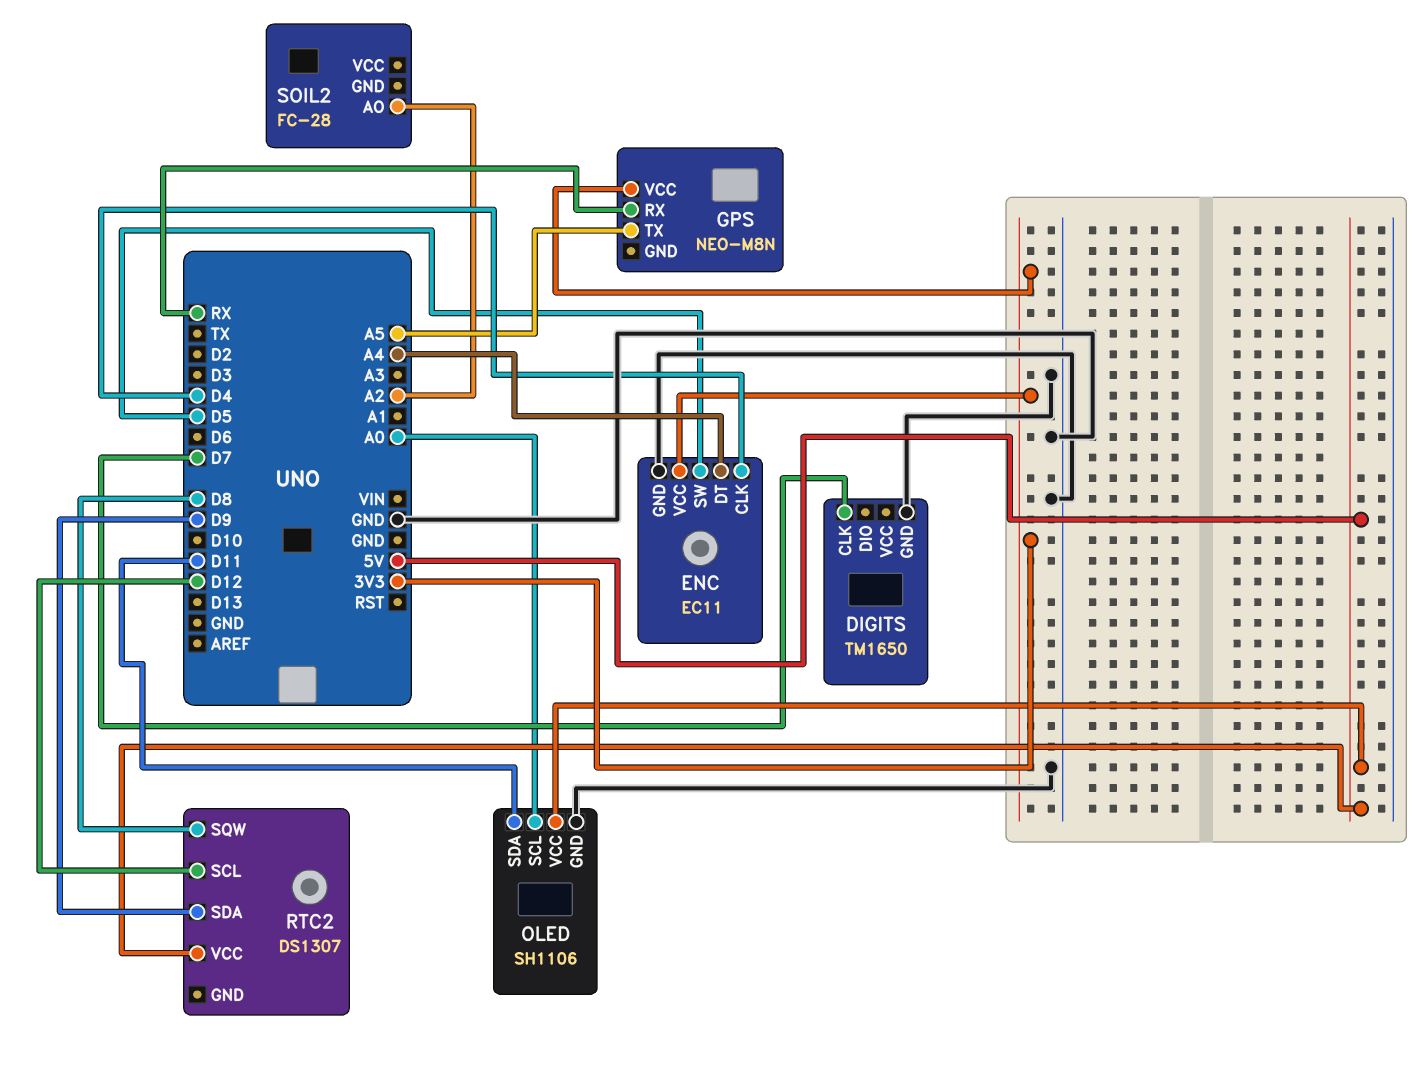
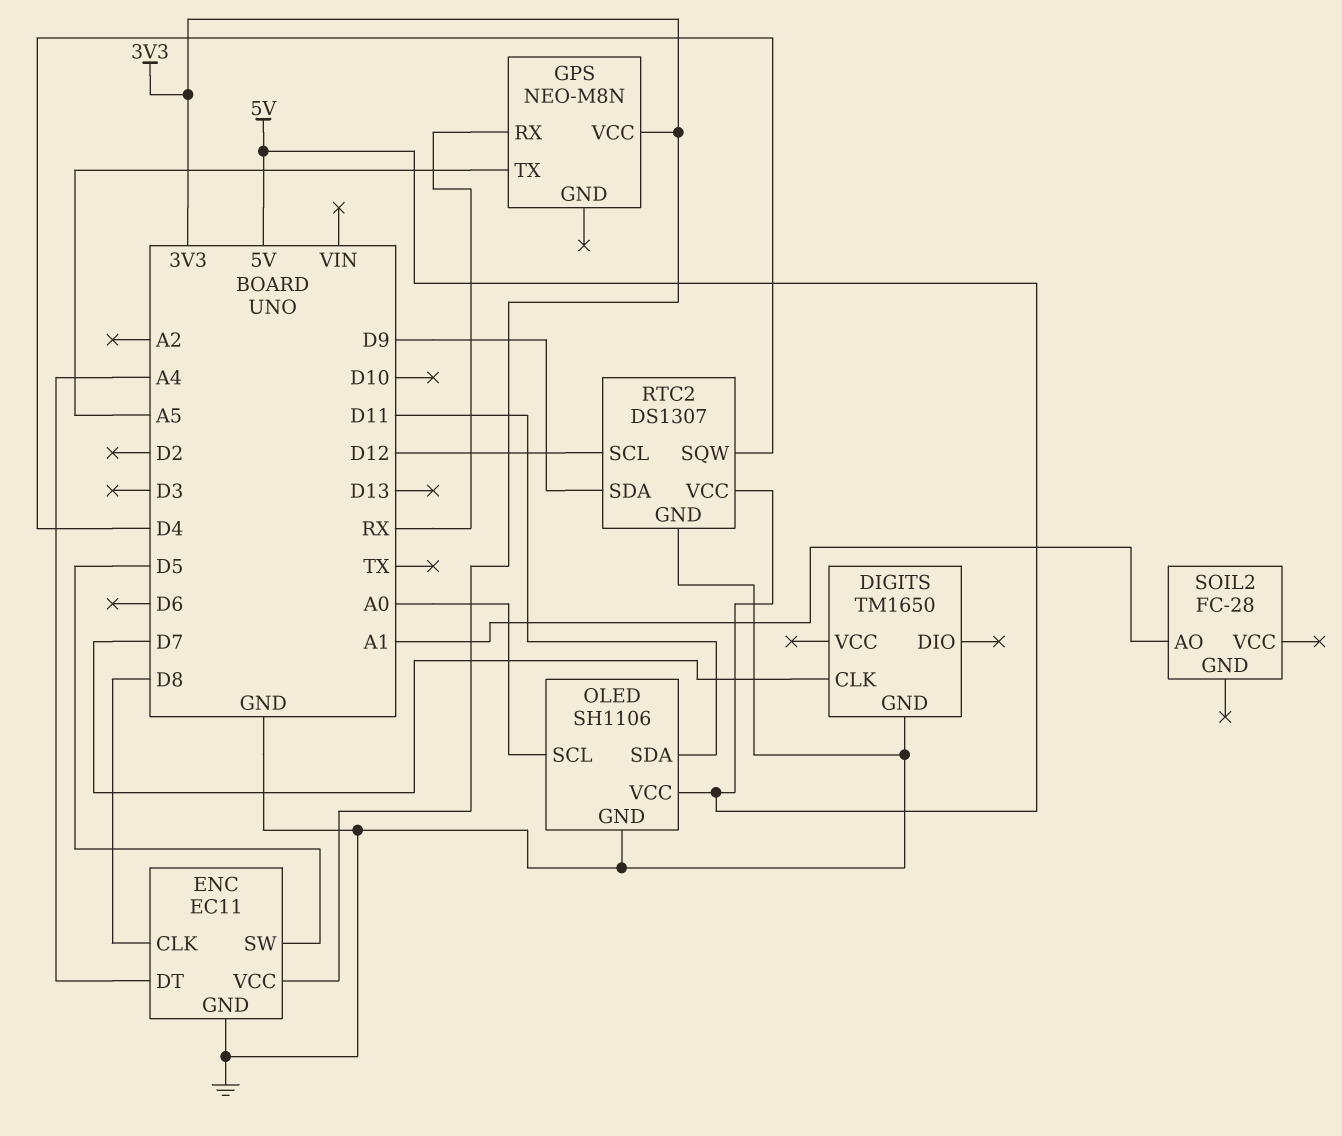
ENC pin CLK: D4 -> D8
RTC2 pin GND: none -> GND
RTC2 pin SQW: D8 -> D4
SOIL2 pin AO: A2 -> A1

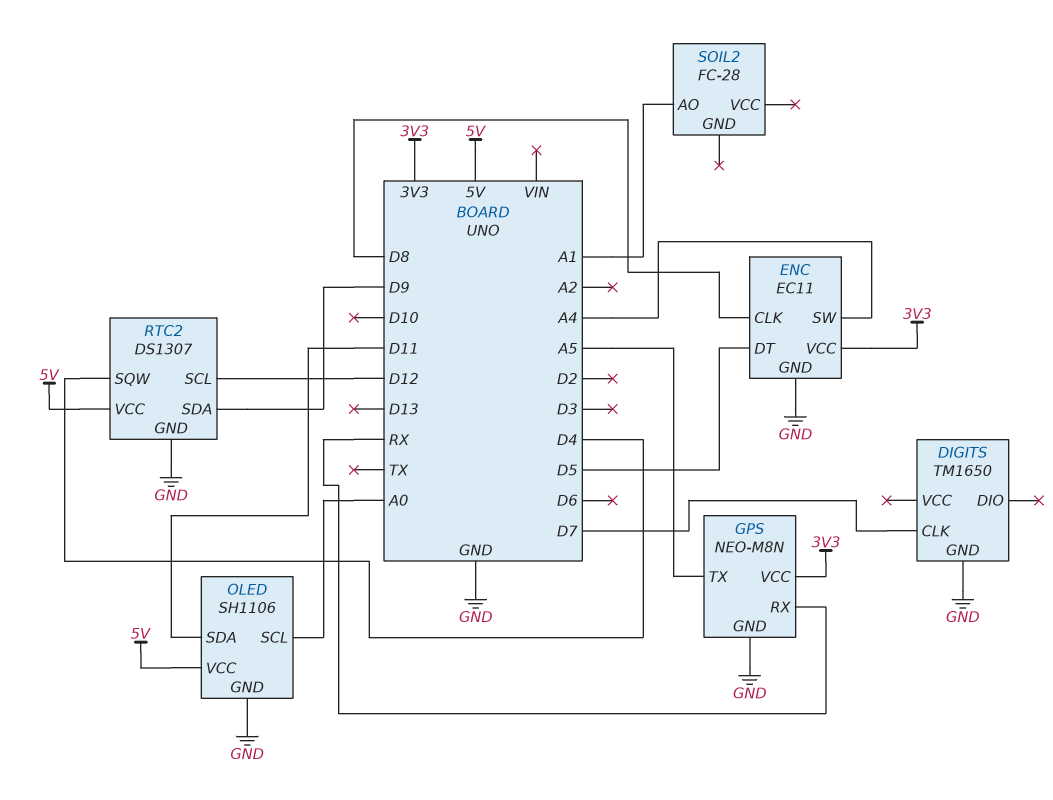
ENC pin DT: A4 -> D5
ENC pin SW: D5 -> A4
GPS pin GND: none -> GND

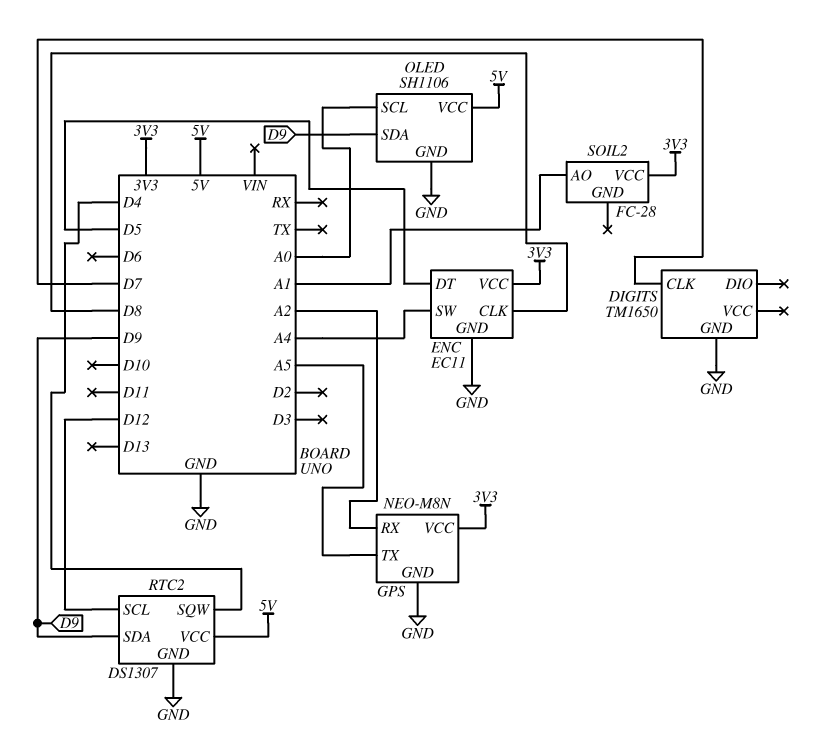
GPS pin RX: RX -> A2
OLED pin SDA: D11 -> D9
SOIL2 pin VCC: none -> 3V3

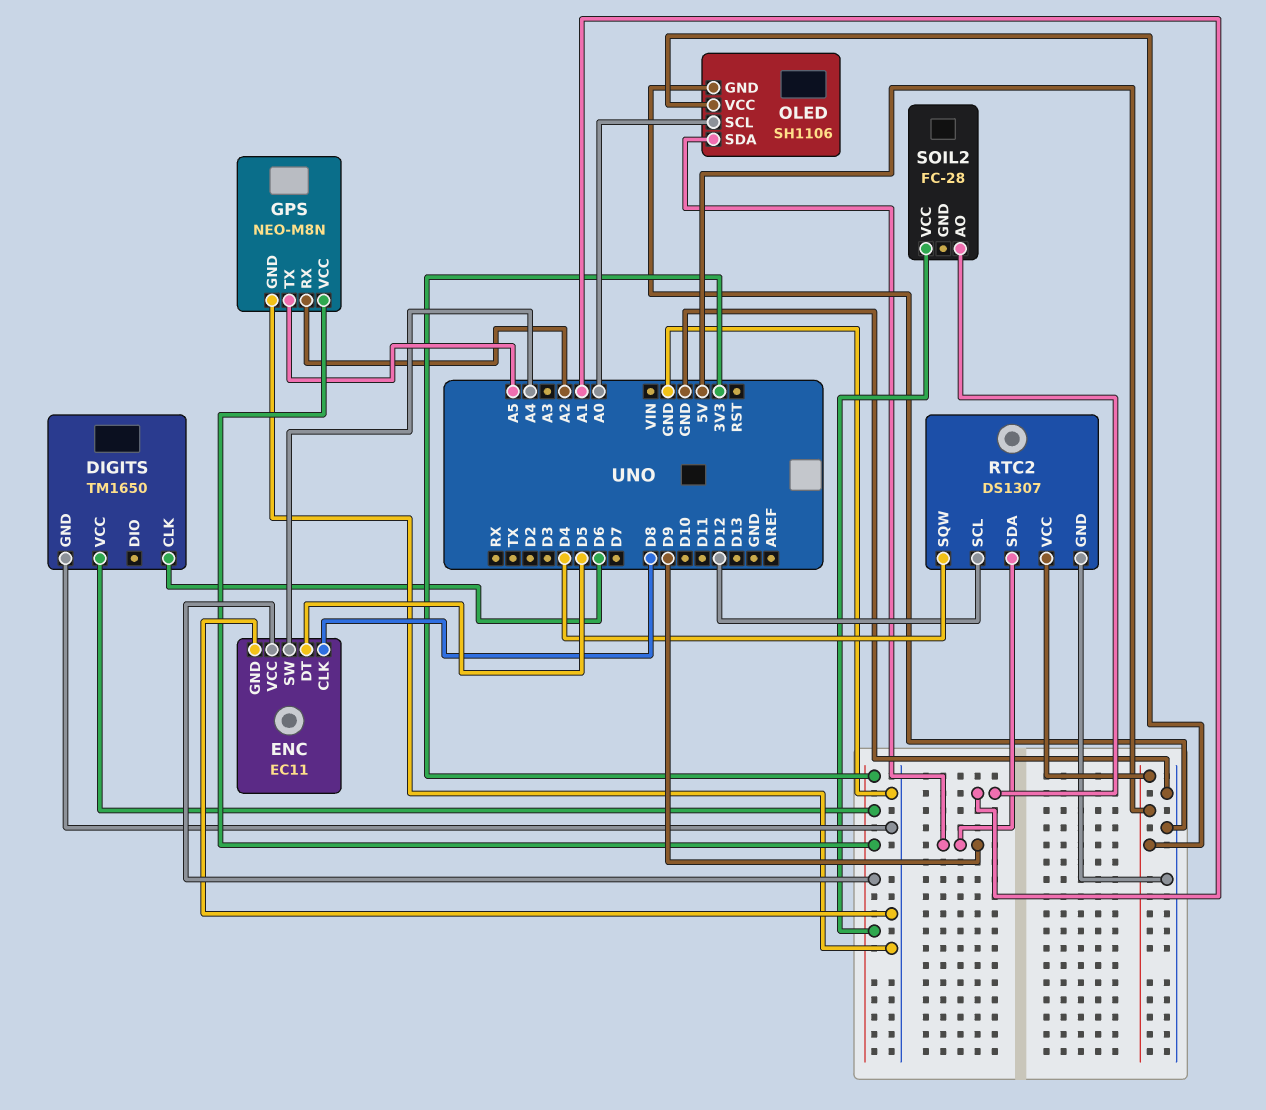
DIGITS pin CLK: D7 -> D6
DIGITS pin VCC: none -> 3V3

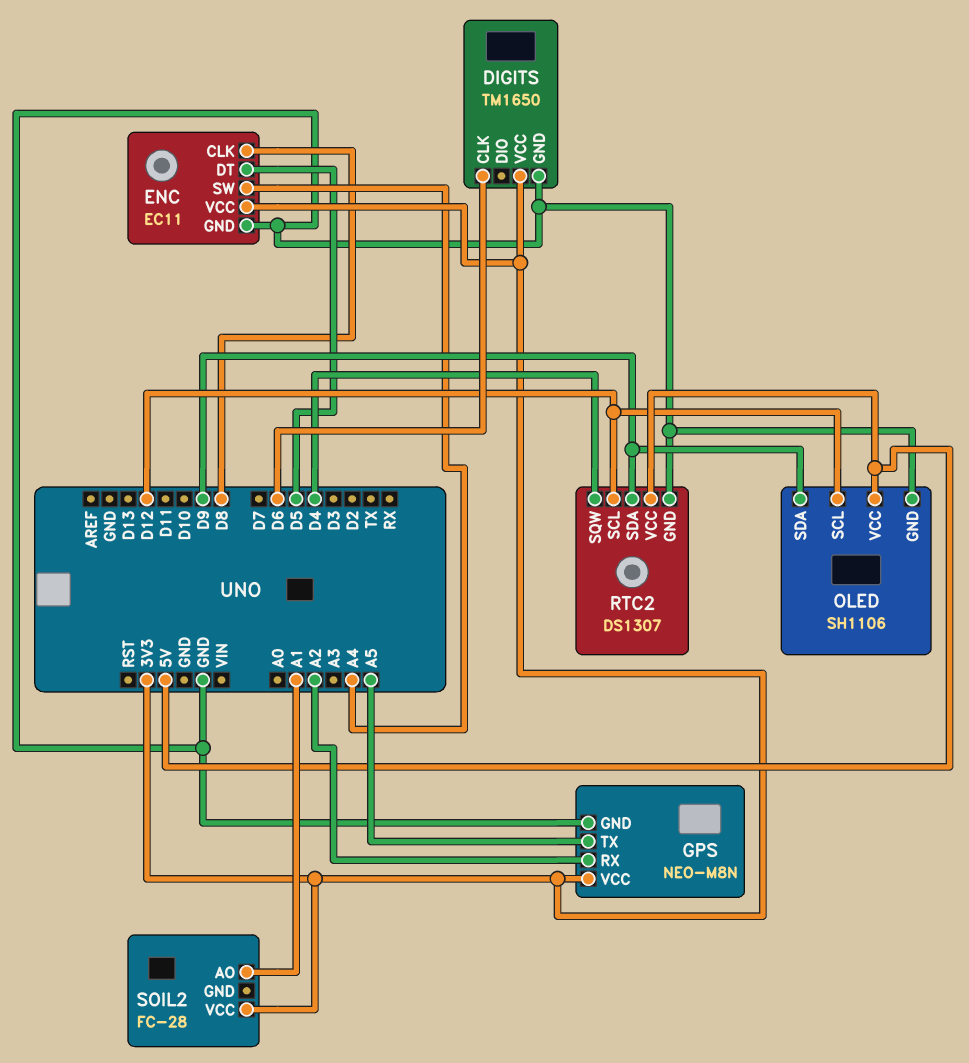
OLED pin SCL: A0 -> D12

